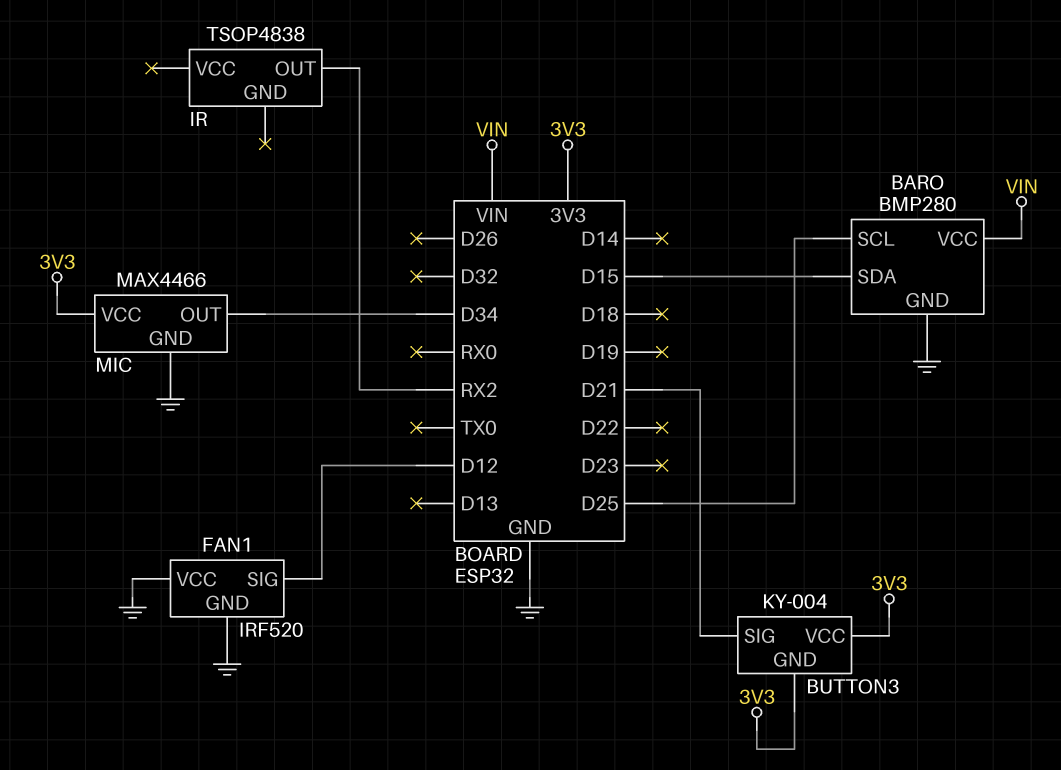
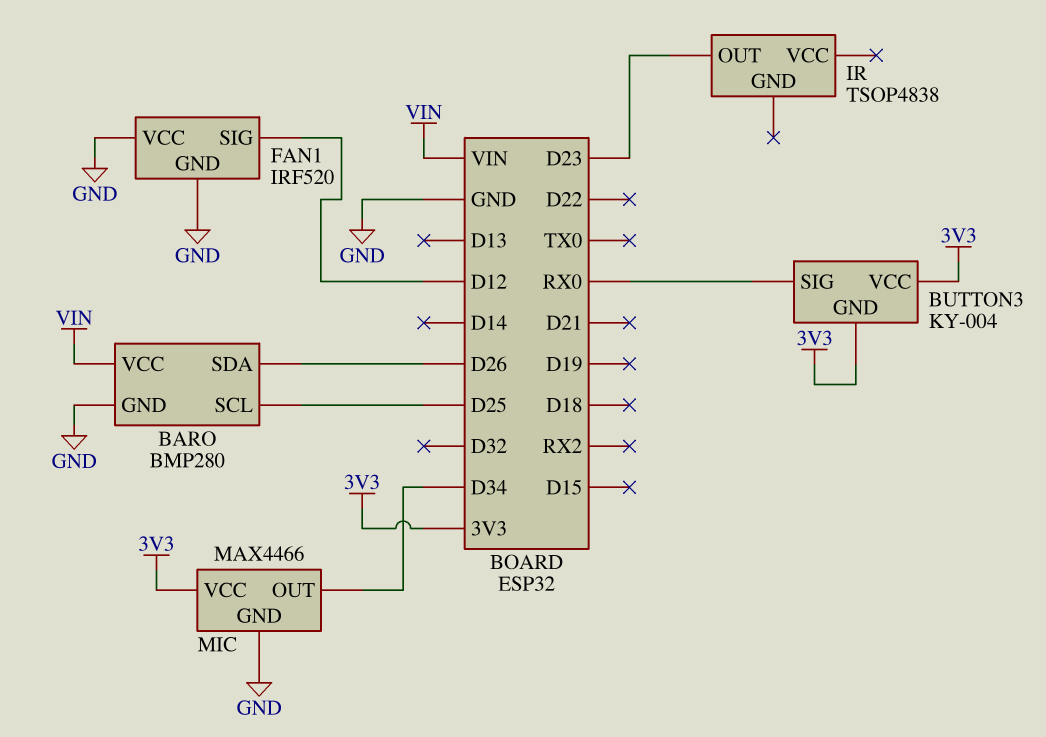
BARO pin SDA: D15 -> D26
BUTTON3 pin SIG: D21 -> RX0
IR pin OUT: RX2 -> D23

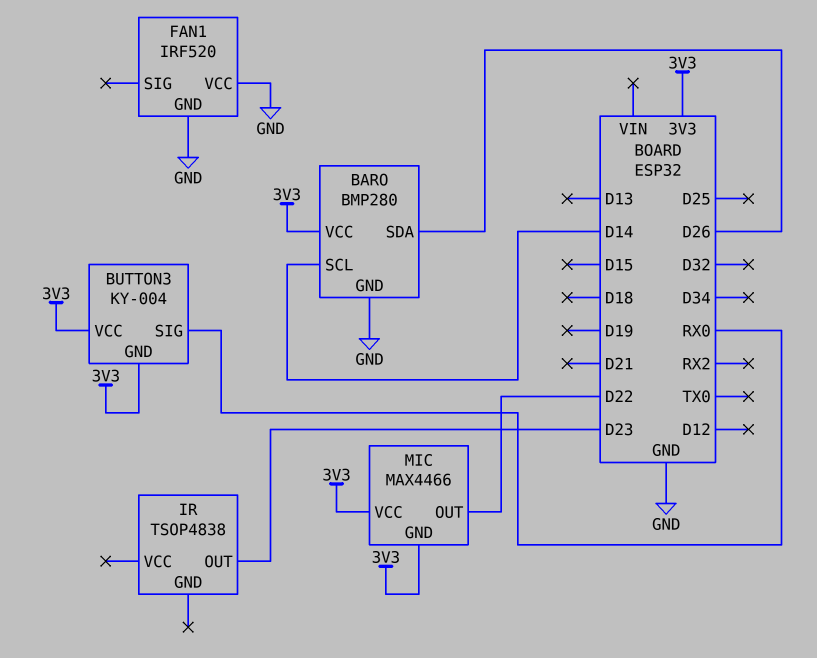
BARO pin SCL: D25 -> D14
BARO pin VCC: VIN -> 3V3
FAN1 pin SIG: D12 -> none
MIC pin GND: GND -> 3V3
MIC pin OUT: D34 -> D22

